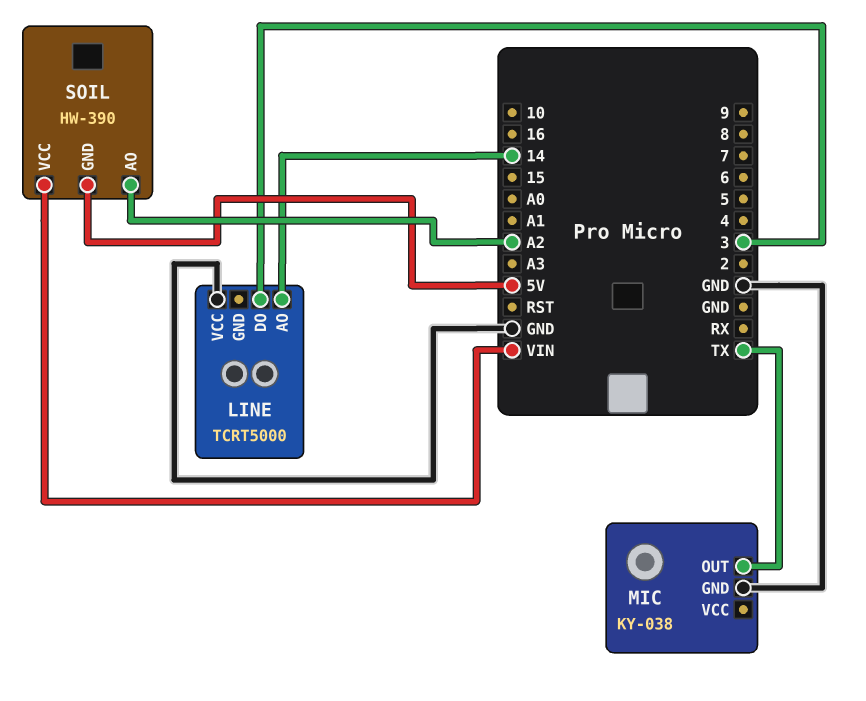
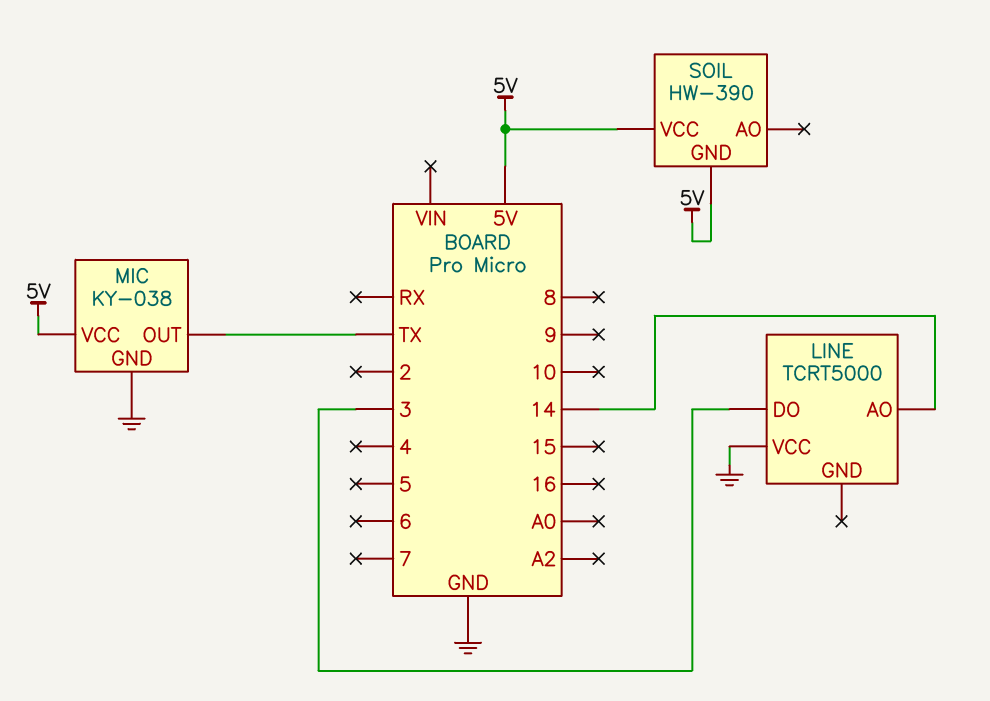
MIC pin VCC: none -> 5V
SOIL pin AO: A2 -> none
SOIL pin VCC: VIN -> 5V

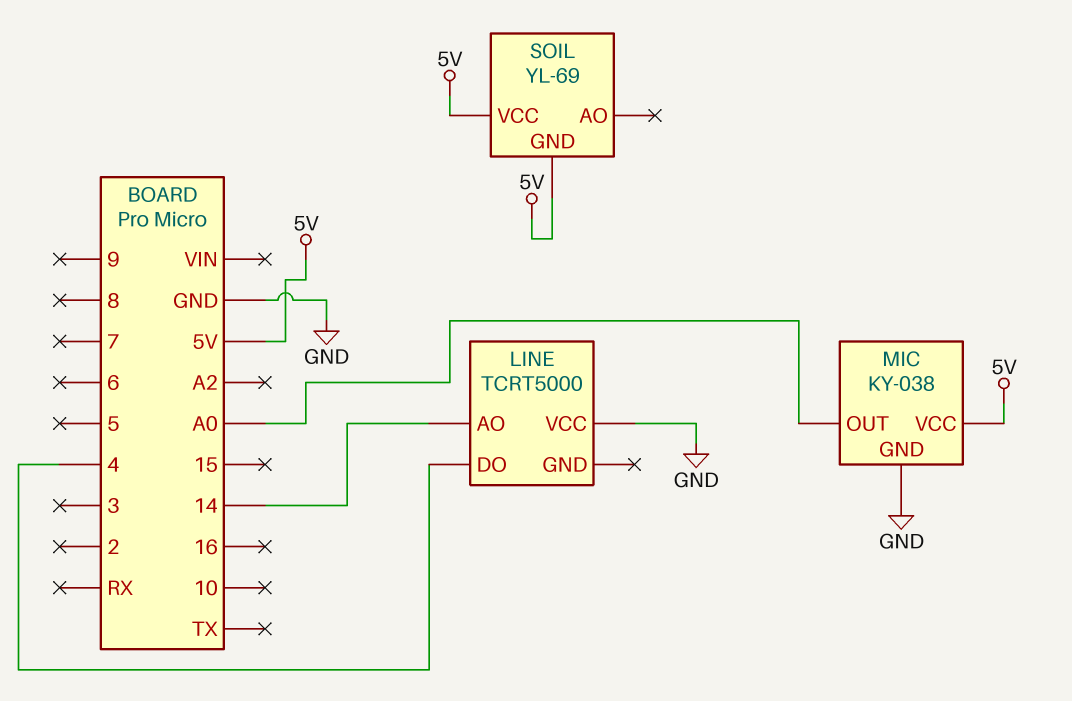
LINE pin DO: 3 -> 4
MIC pin OUT: TX -> A0
SOIL: HW-390 -> YL-69

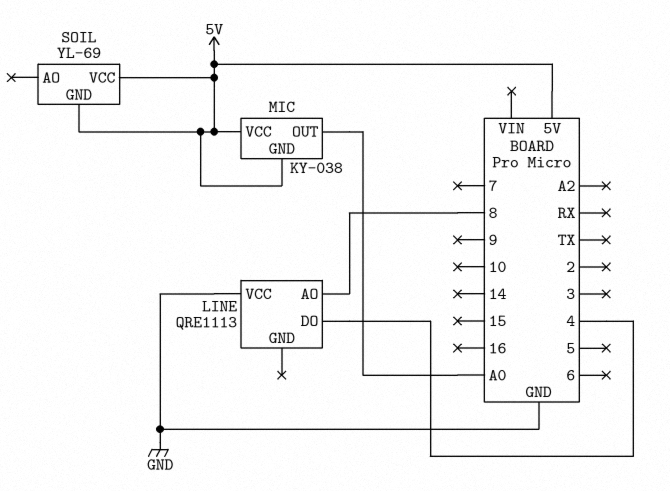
LINE: TCRT5000 -> QRE1113
LINE pin AO: 14 -> 8
MIC pin GND: GND -> 5V

